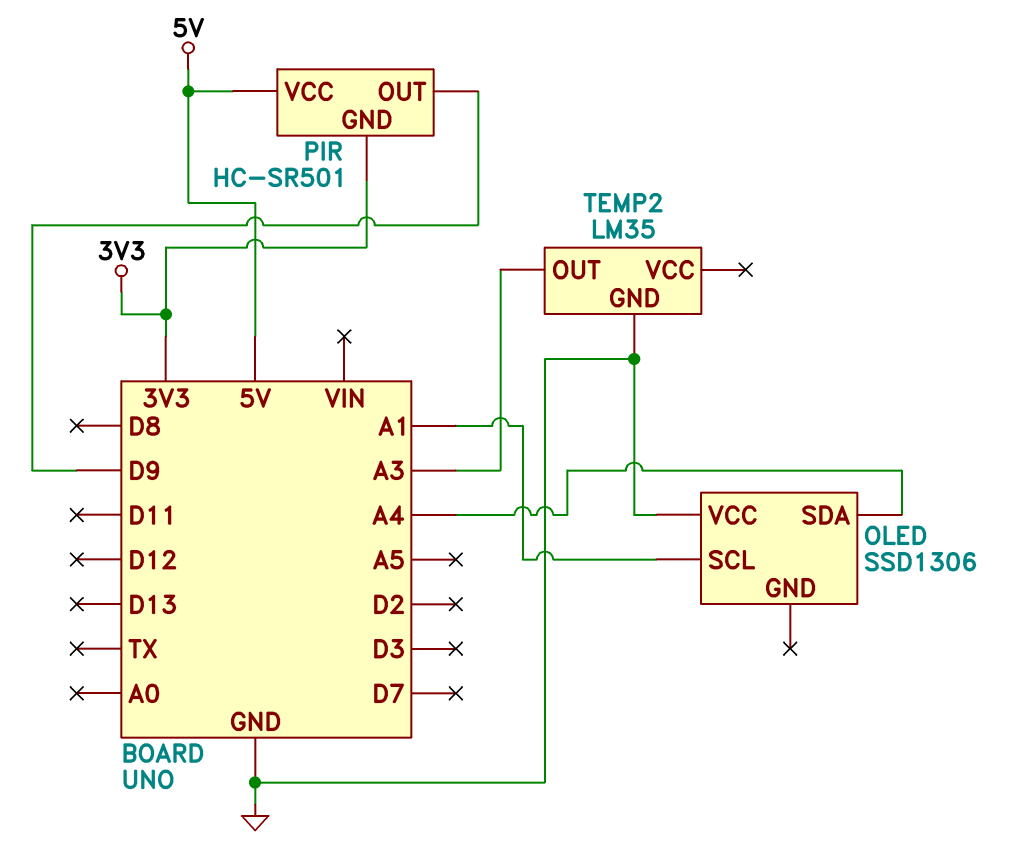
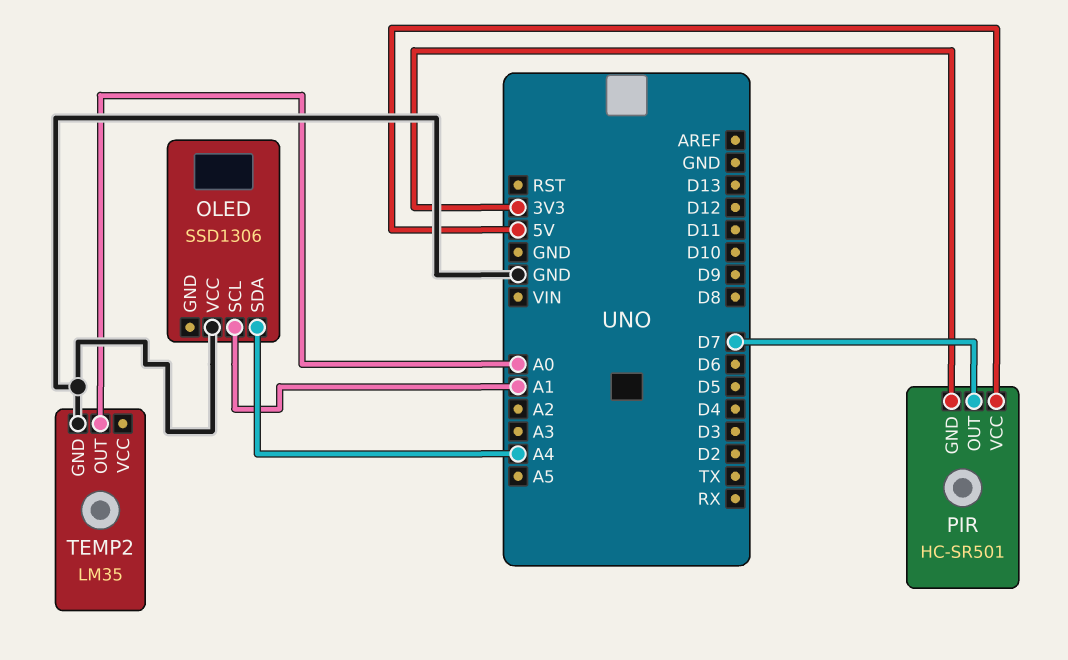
PIR pin OUT: D9 -> D7
TEMP2 pin OUT: A3 -> A0

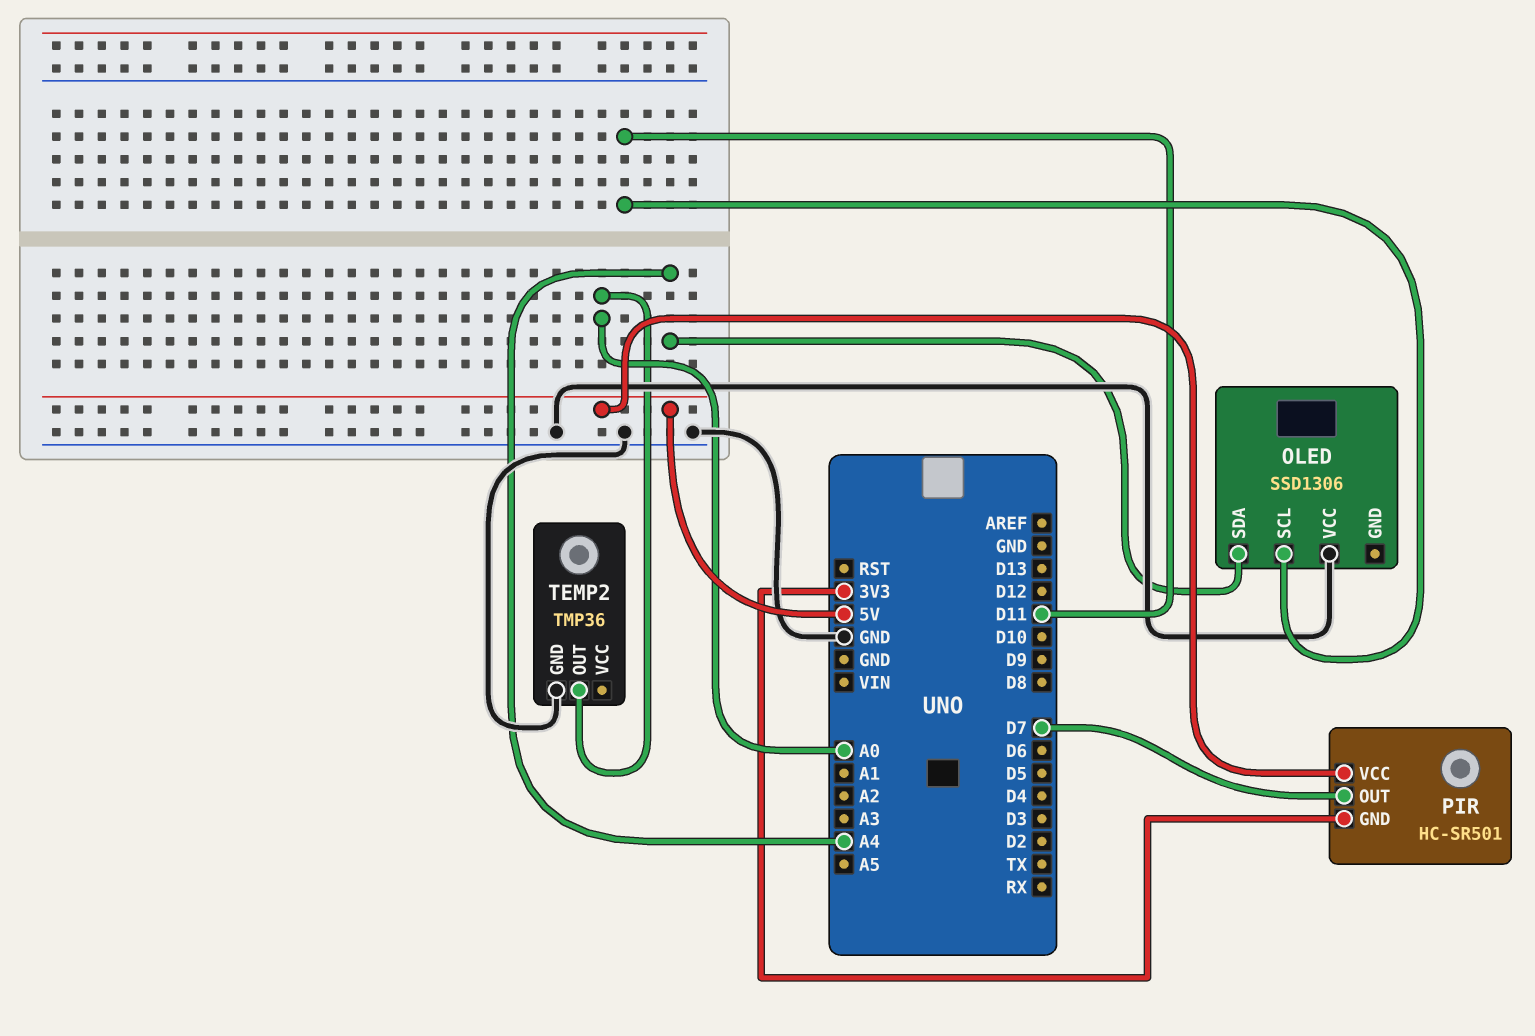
OLED pin SCL: A1 -> D11
TEMP2: LM35 -> TMP36

